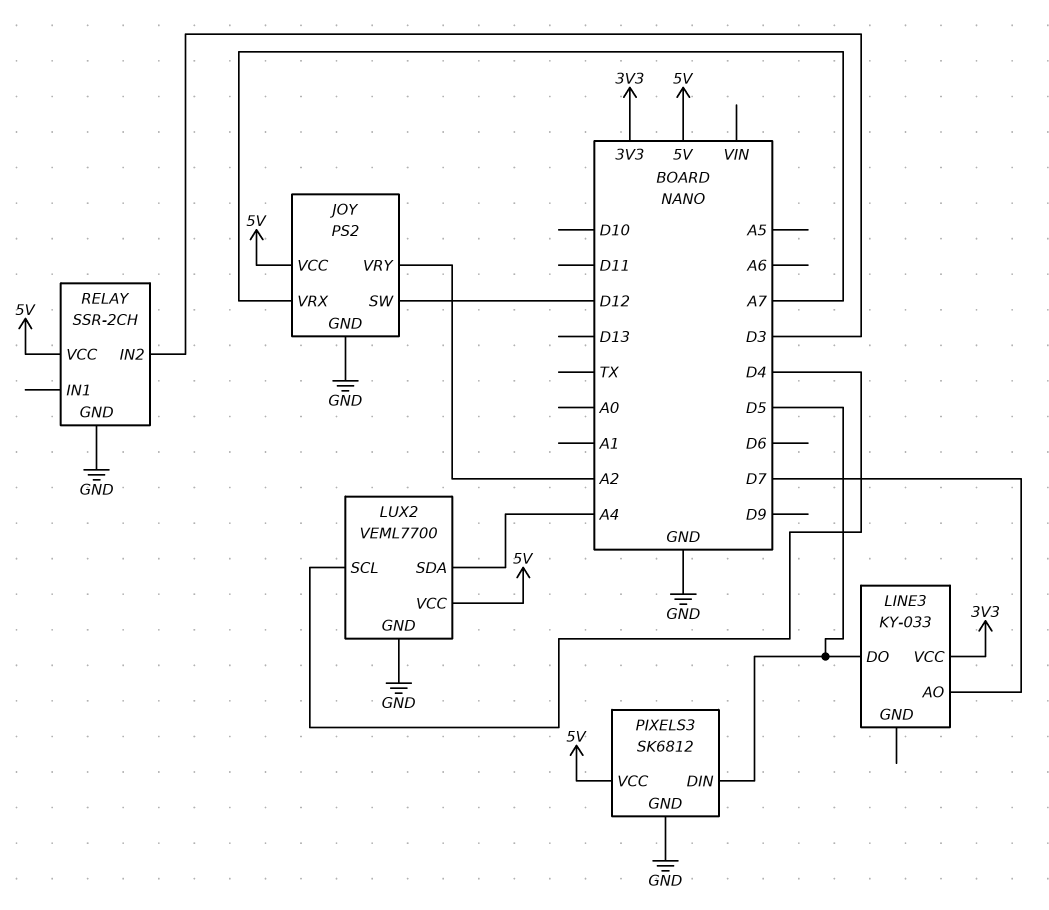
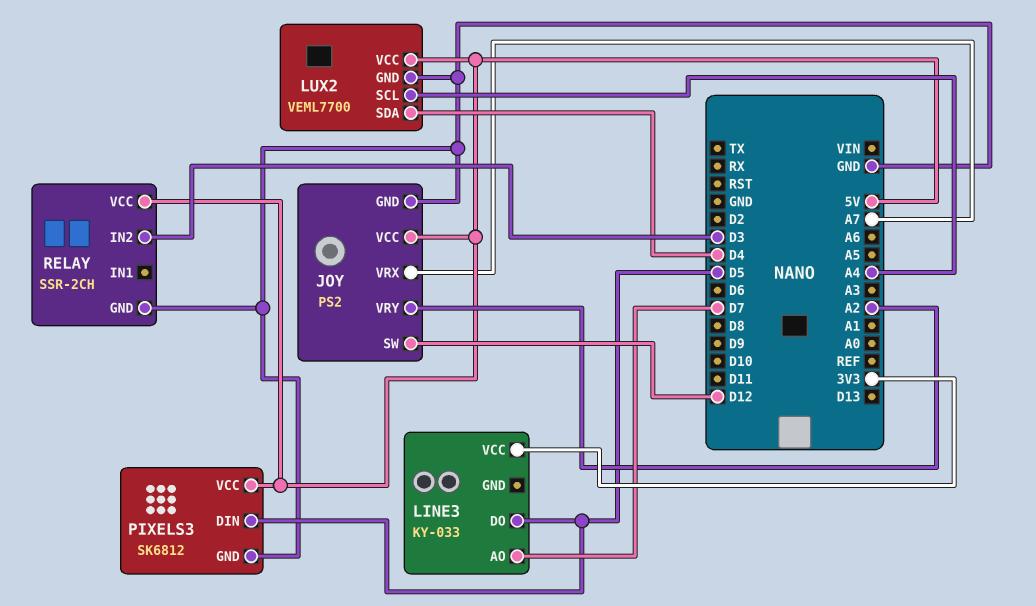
LUX2 pin SCL: D4 -> A4
LUX2 pin SDA: A4 -> D4

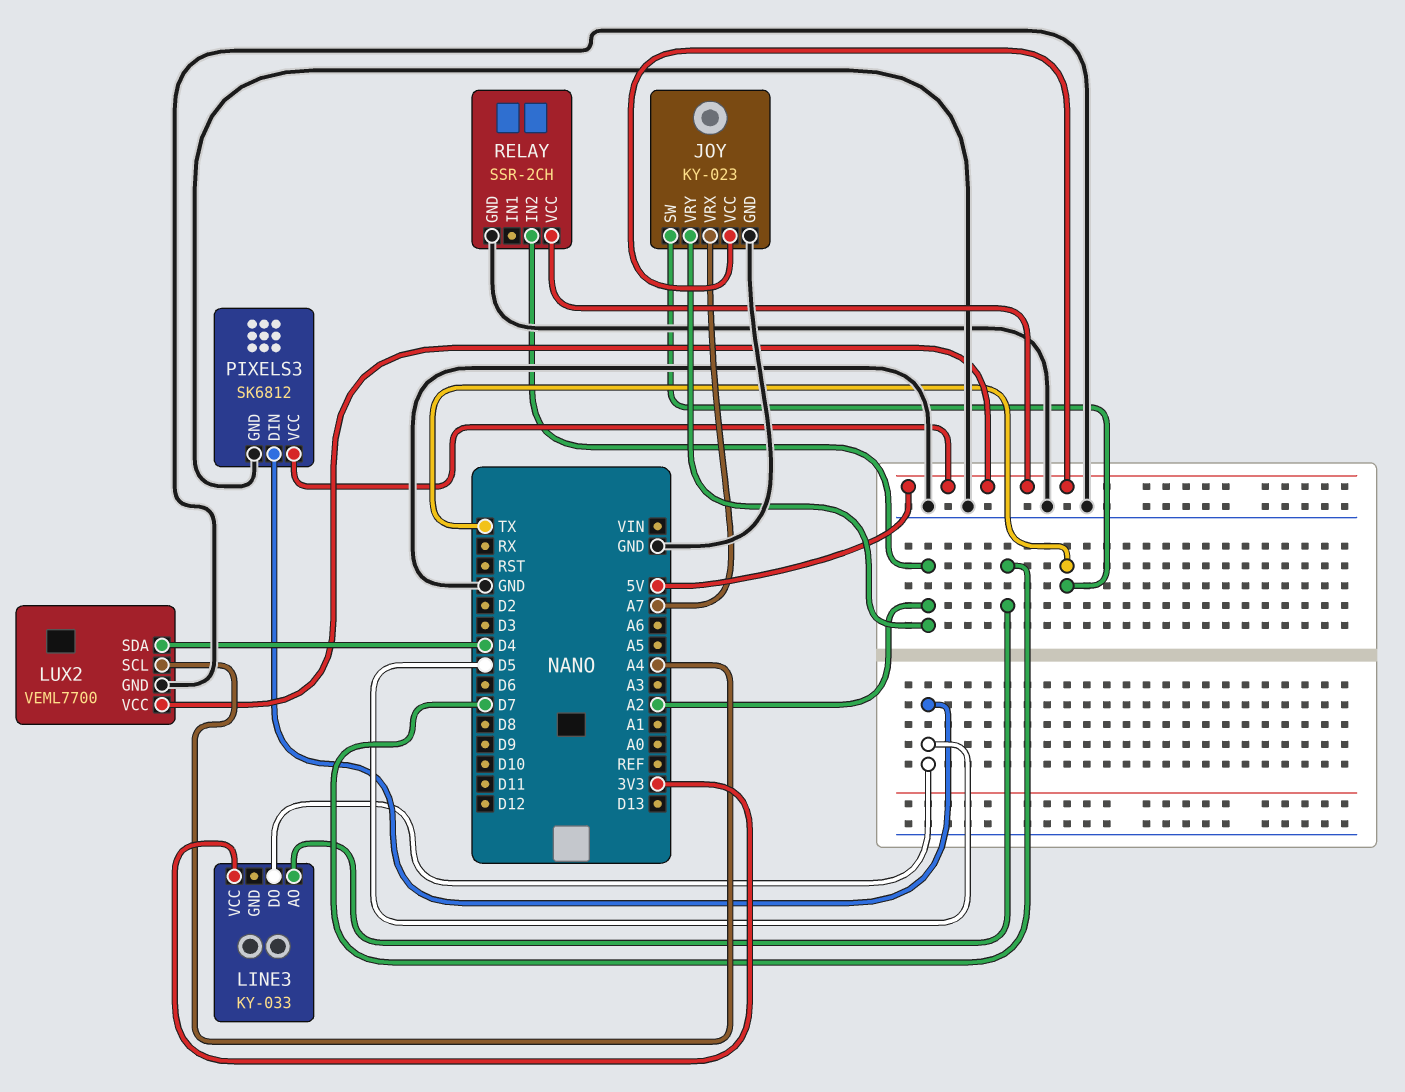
JOY: PS2 -> KY-023
JOY pin SW: D12 -> TX
RELAY pin IN2: D3 -> A2

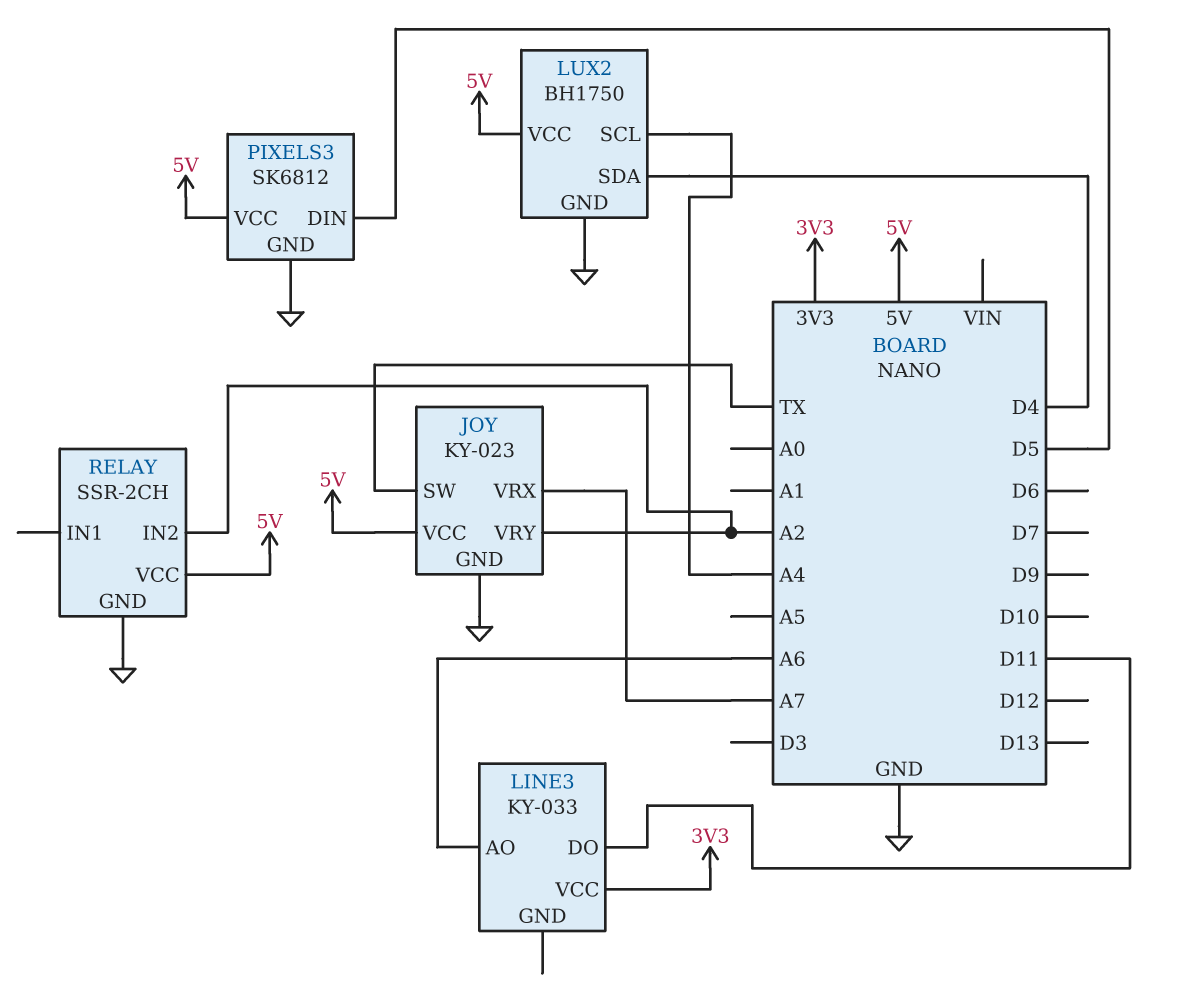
LINE3 pin AO: D7 -> A6
LINE3 pin DO: D5 -> D11
LUX2: VEML7700 -> BH1750

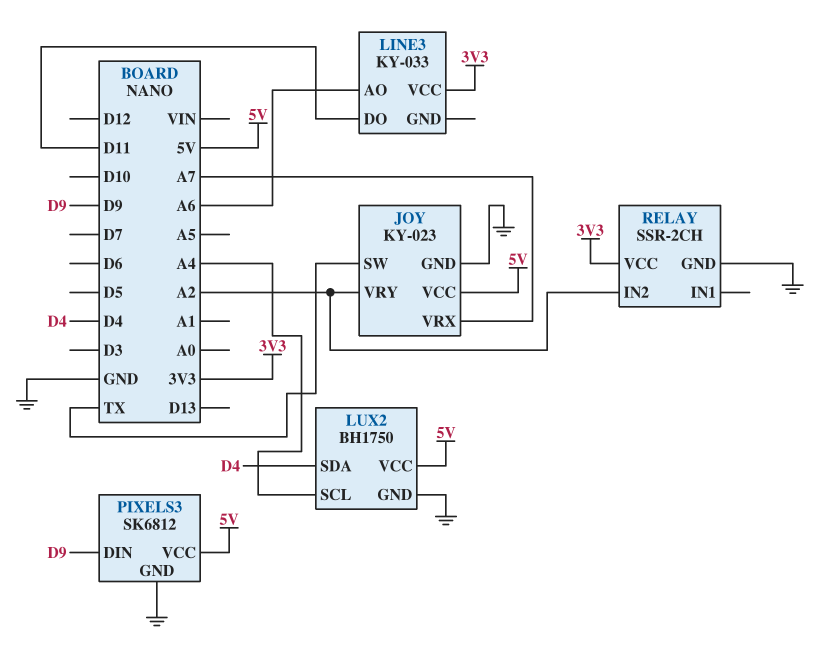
PIXELS3 pin DIN: D5 -> D9
RELAY pin VCC: 5V -> 3V3

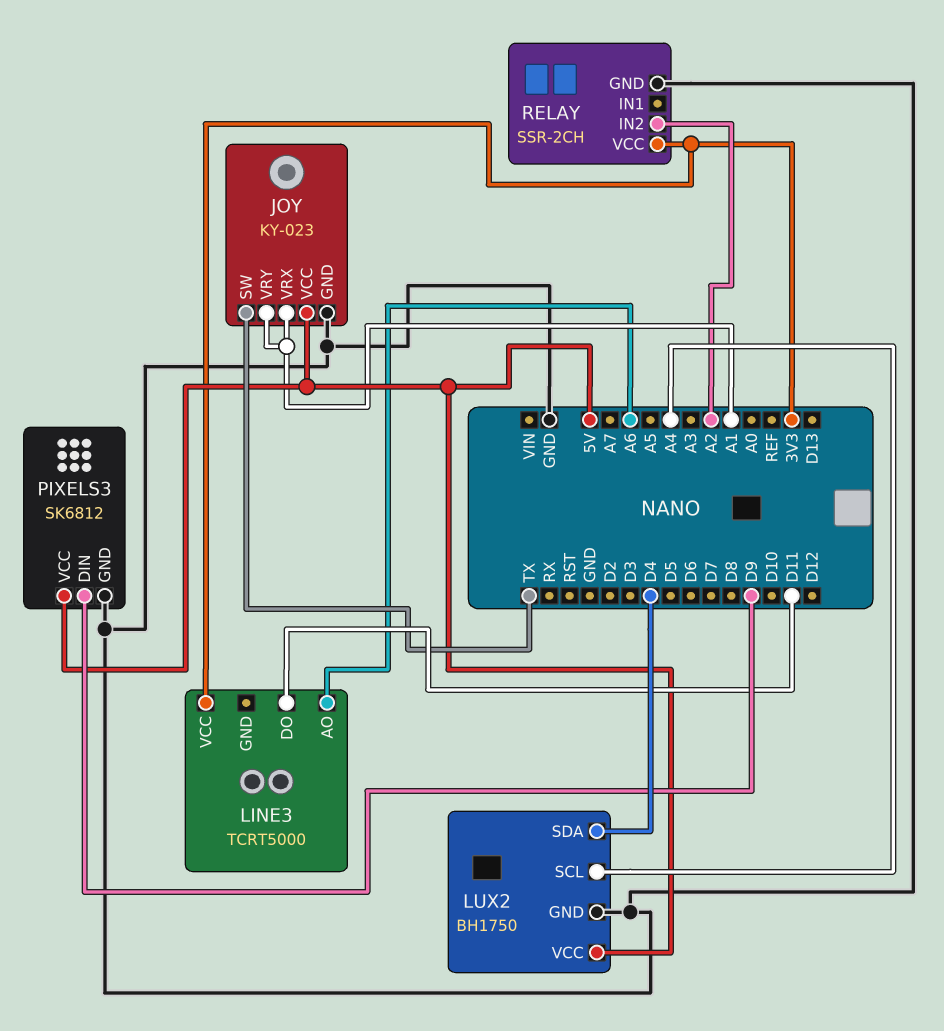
JOY pin VRX: A7 -> A1
JOY pin VRY: A2 -> A1
LINE3: KY-033 -> TCRT5000

